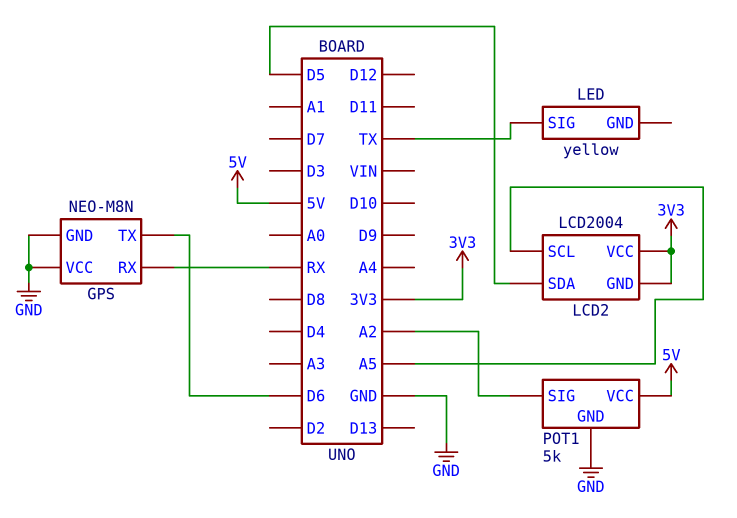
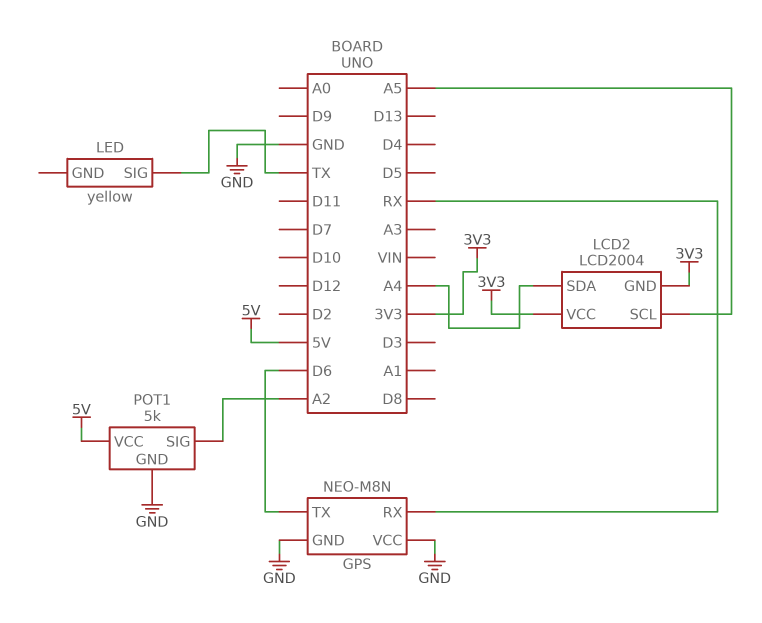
LCD2 pin SDA: D5 -> A4

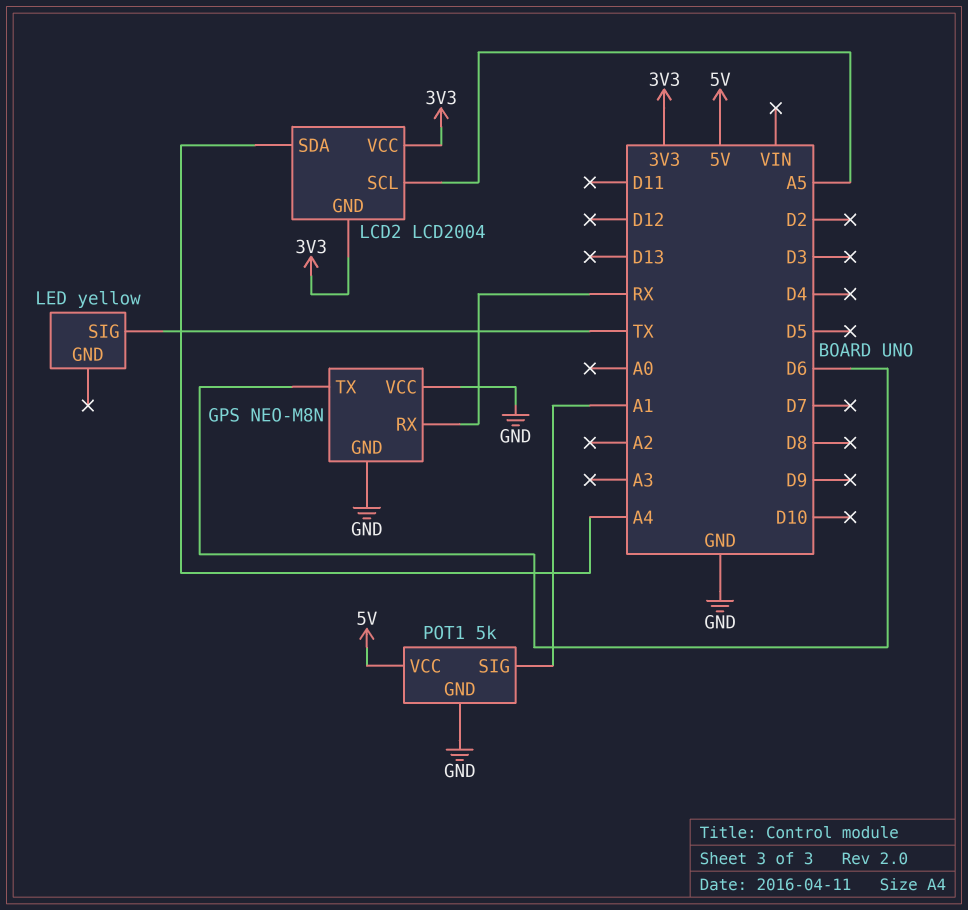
POT1 pin SIG: A2 -> A1

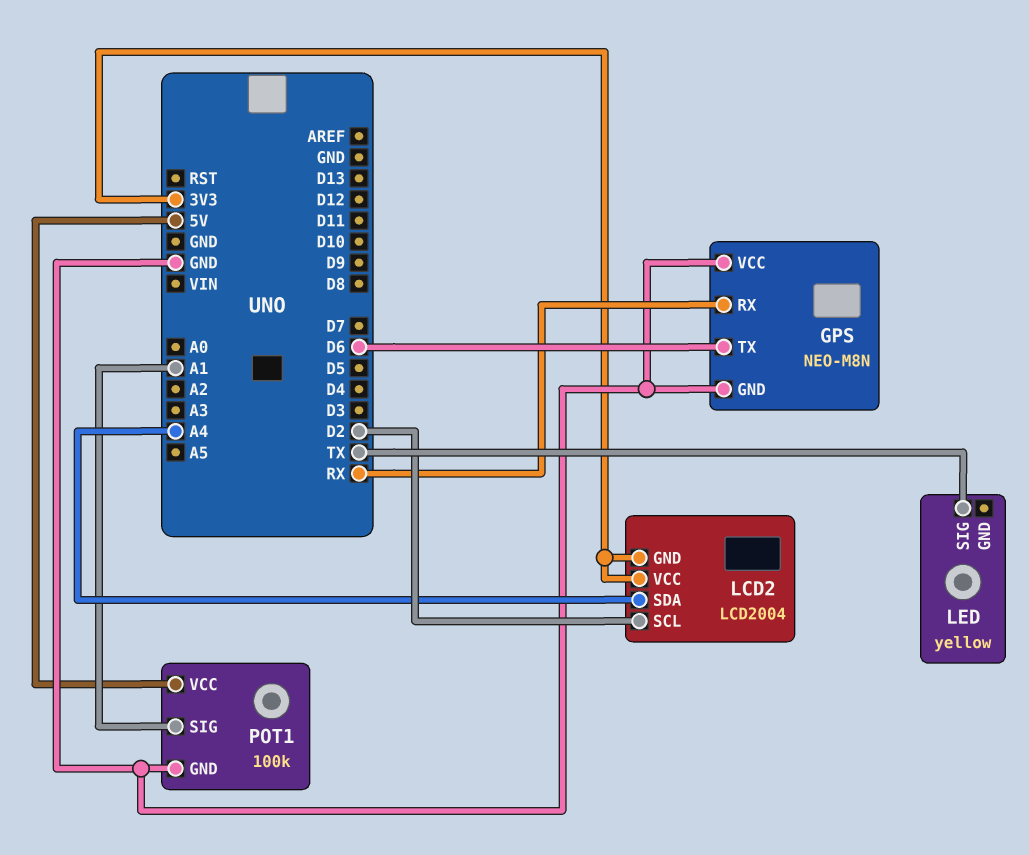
LCD2 pin SCL: A5 -> D2
POT1: 5k -> 100k

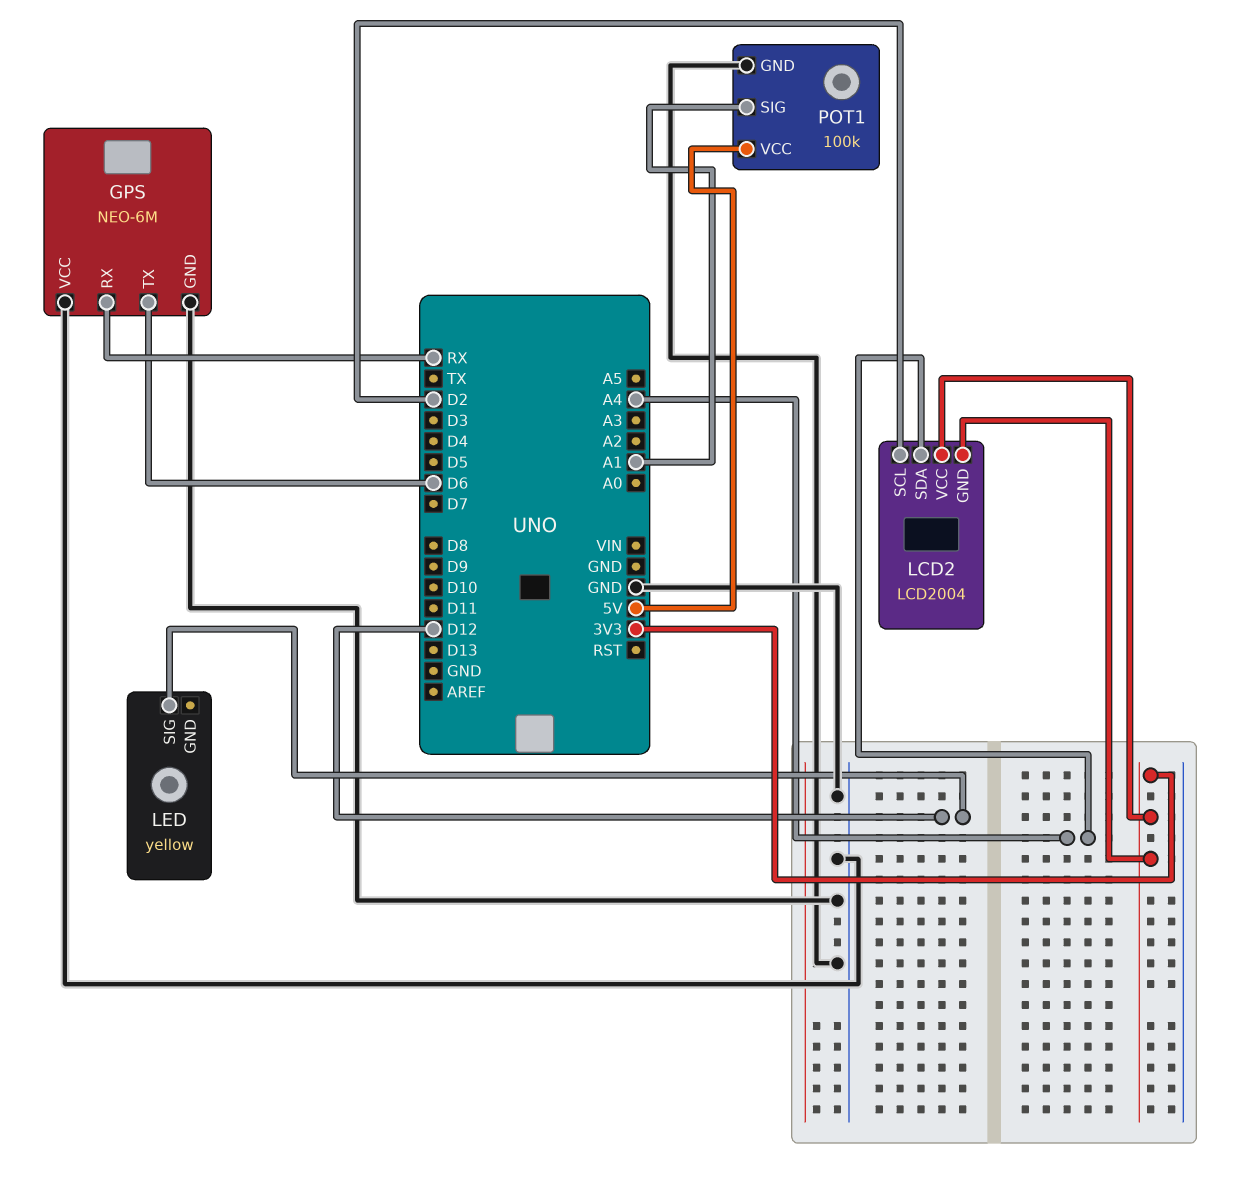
GPS: NEO-M8N -> NEO-6M
LED pin SIG: TX -> D12

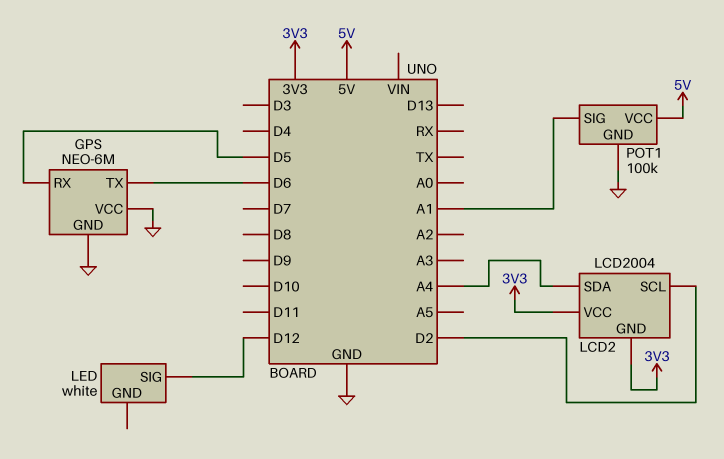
GPS pin RX: RX -> D5
LED: yellow -> white

